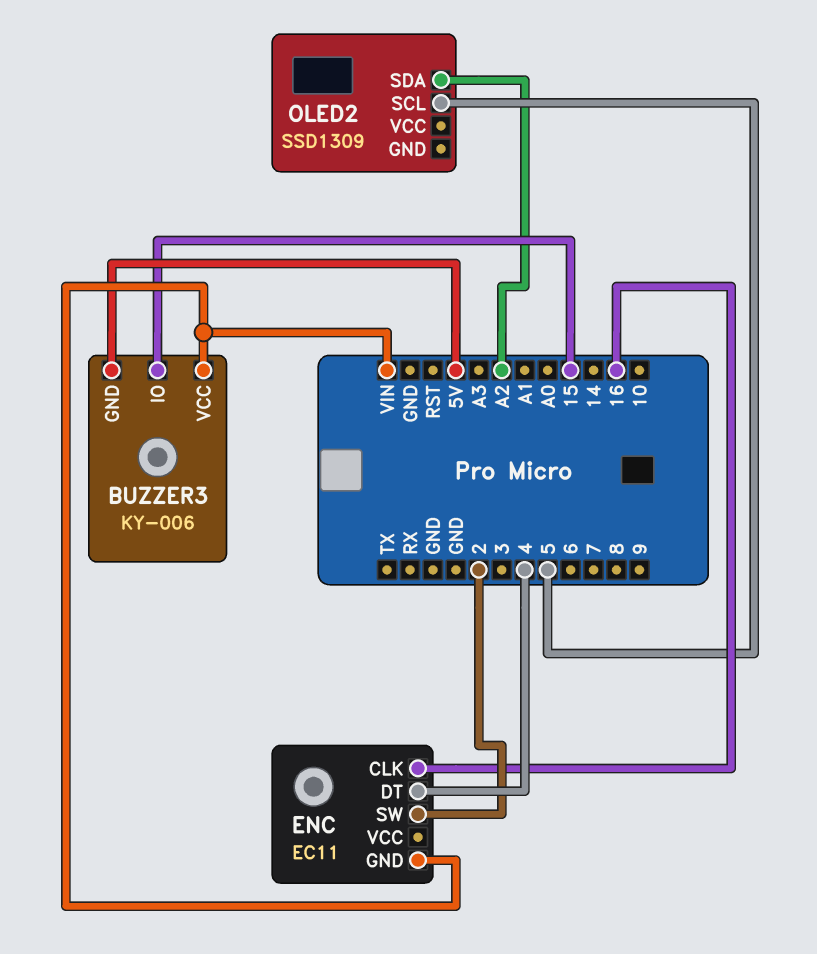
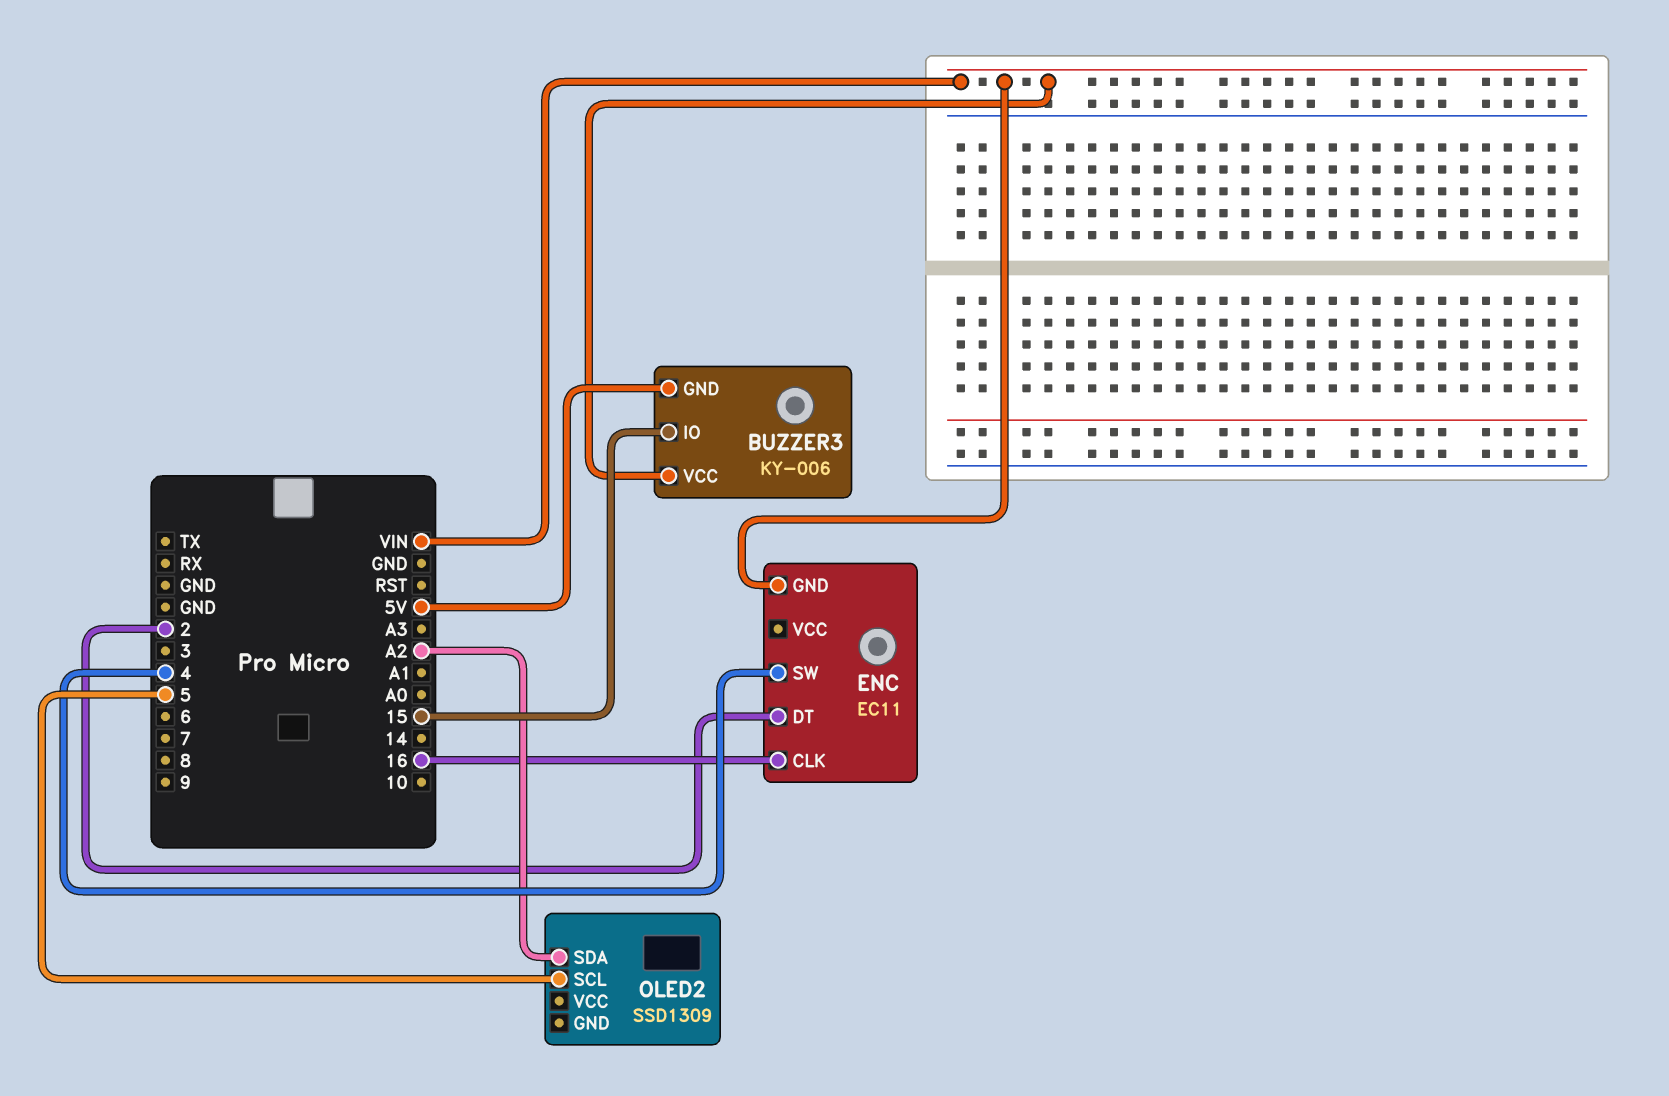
ENC pin DT: 4 -> 2
ENC pin SW: 2 -> 4

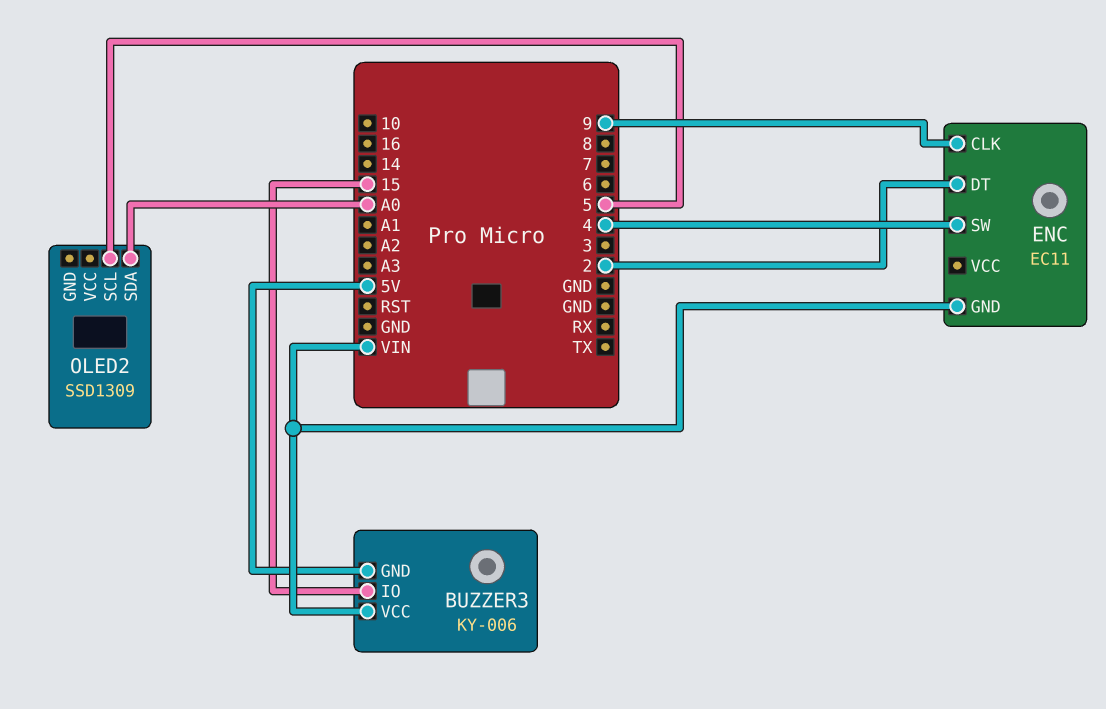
ENC pin CLK: 16 -> 9
OLED2 pin SDA: A2 -> A0

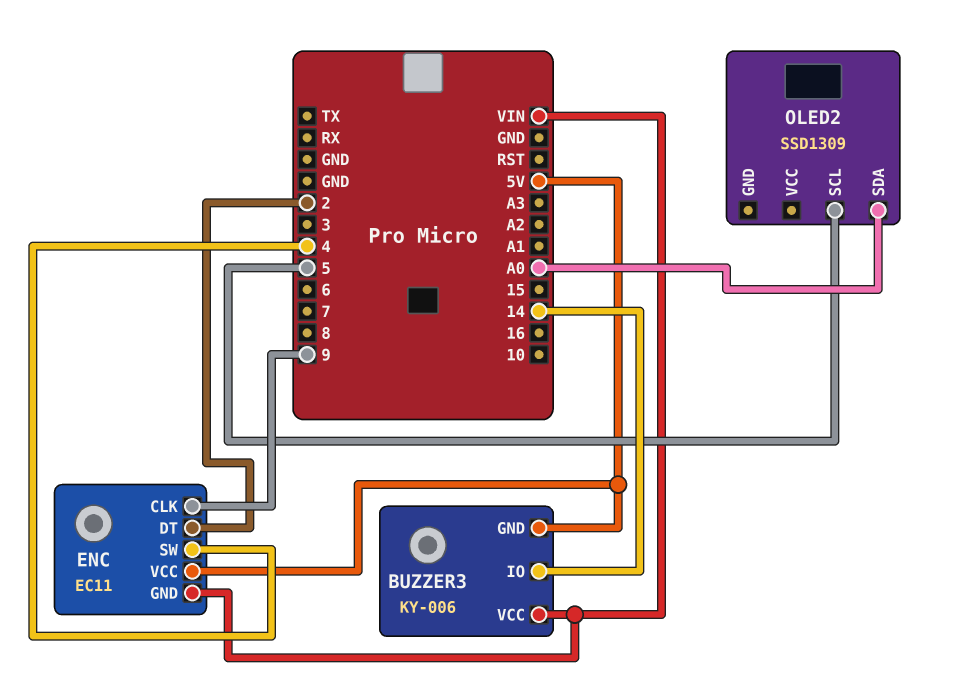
BUZZER3 pin IO: 15 -> 14
ENC pin VCC: none -> 5V

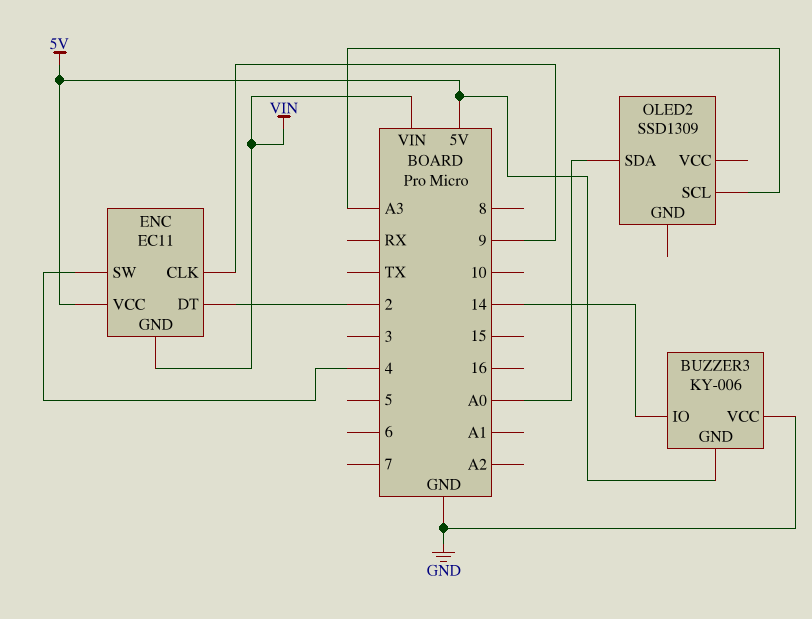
BUZZER3 pin VCC: VIN -> GND
OLED2 pin SCL: 5 -> A3

